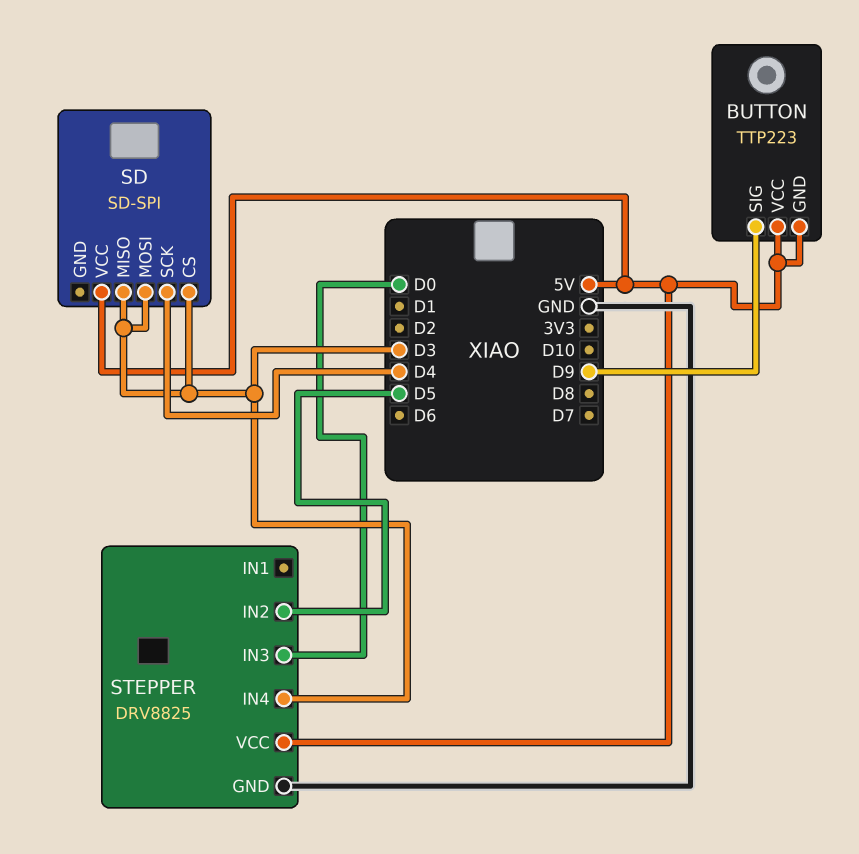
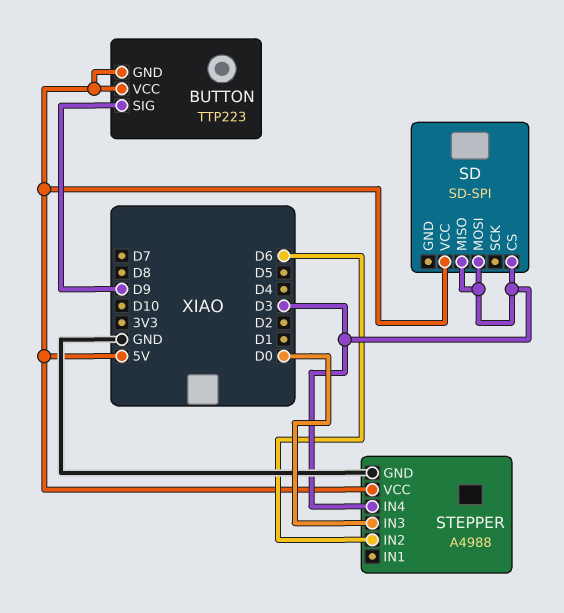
SD pin SCK: D4 -> none
STEPPER: DRV8825 -> A4988
STEPPER pin IN2: D5 -> D6

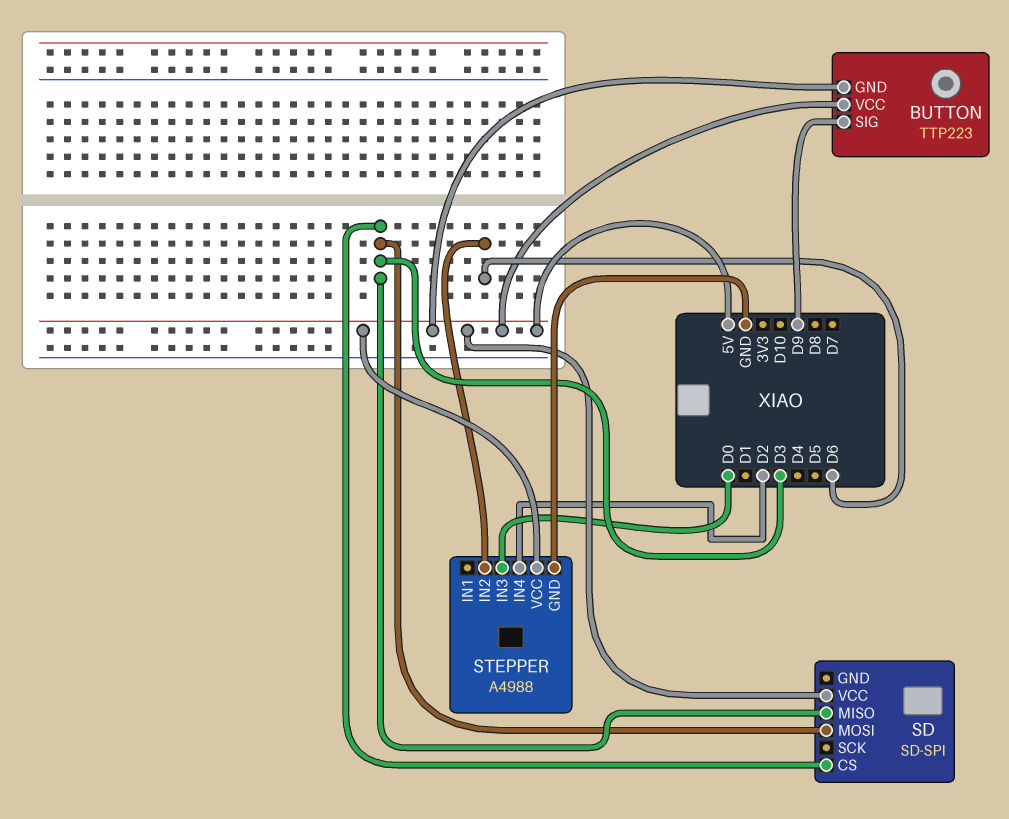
STEPPER pin IN4: D3 -> D2

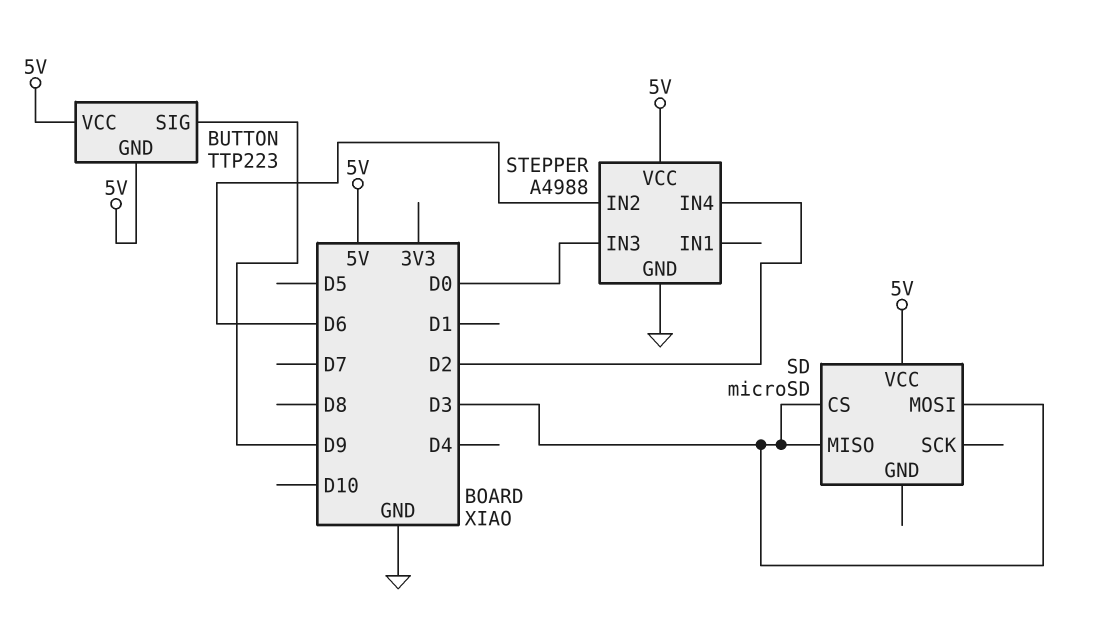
SD: SD-SPI -> microSD

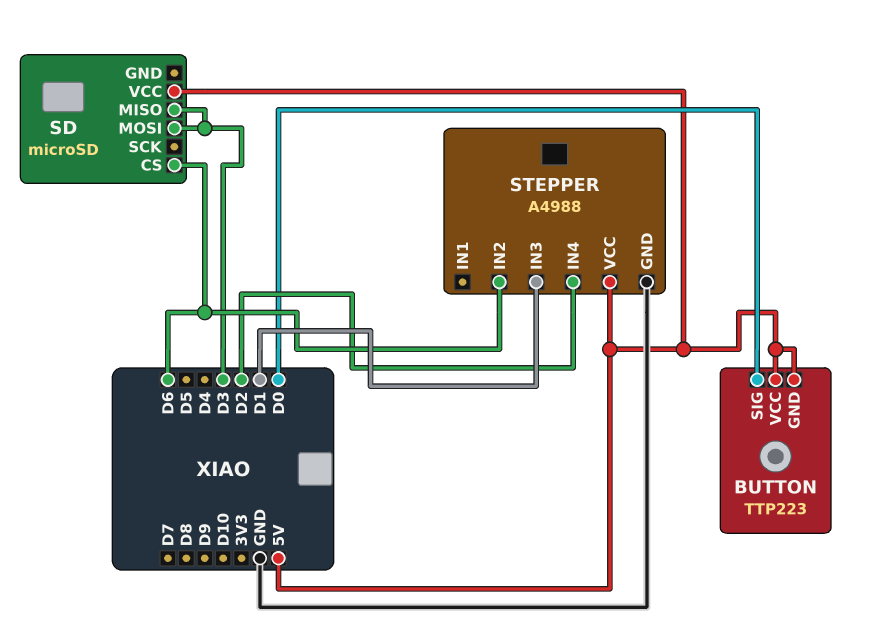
BUTTON pin SIG: D9 -> D0
SD pin CS: D3 -> D6
STEPPER pin IN3: D0 -> D1

